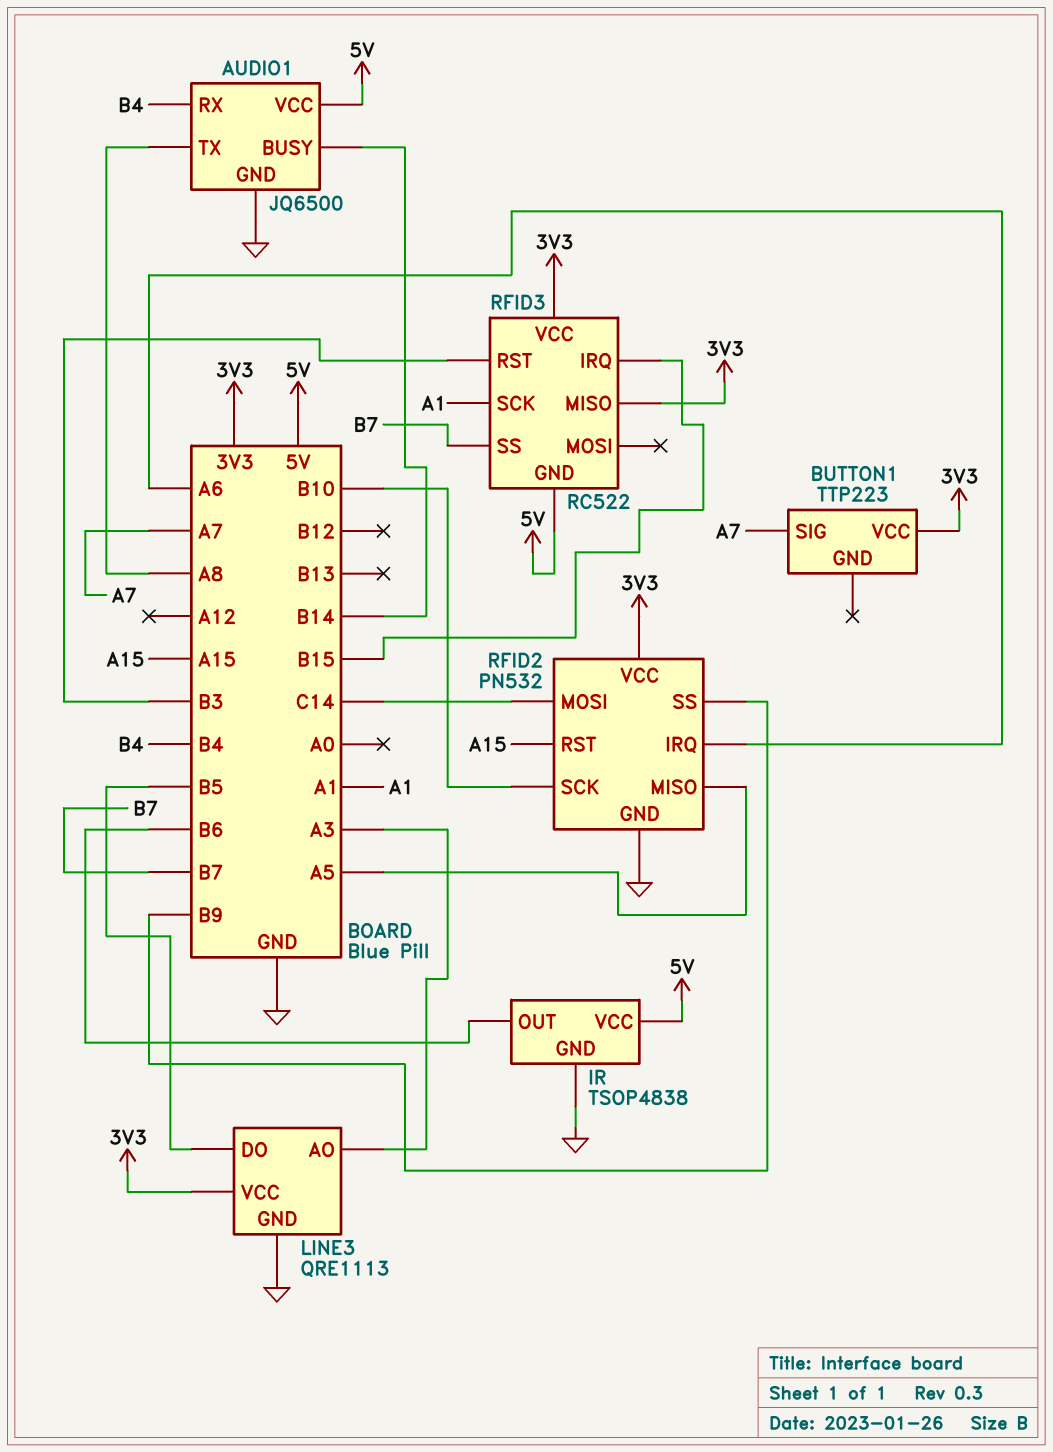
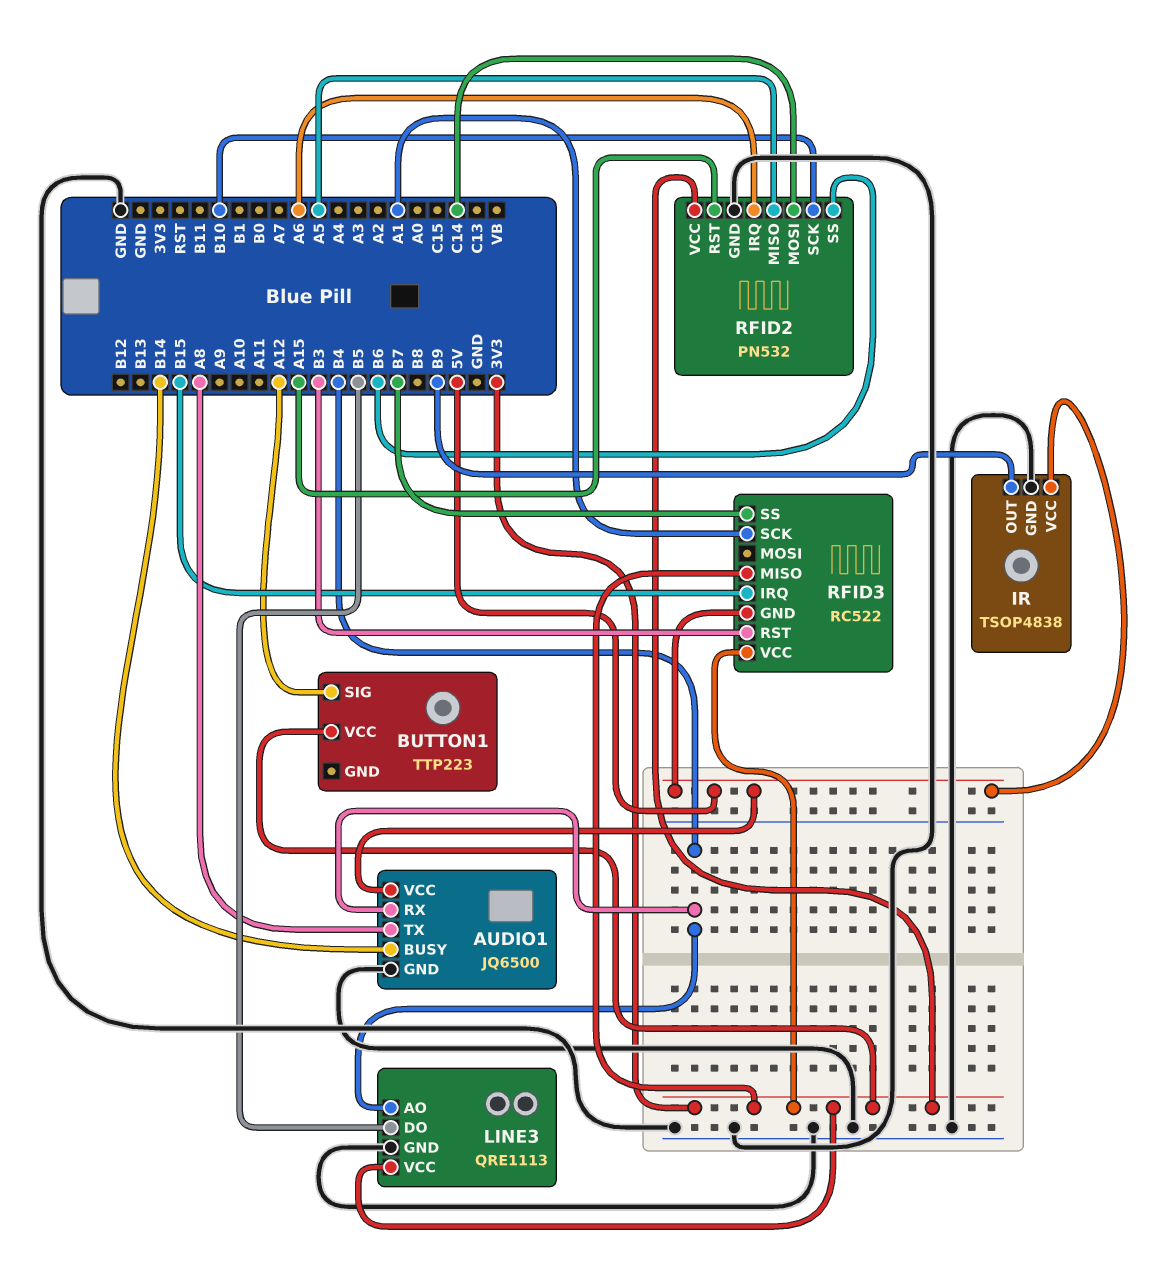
BUTTON1 pin SIG: A7 -> A12
IR pin OUT: B6 -> B9
LINE3 pin AO: A3 -> B4
RFID2 pin SS: B9 -> B6

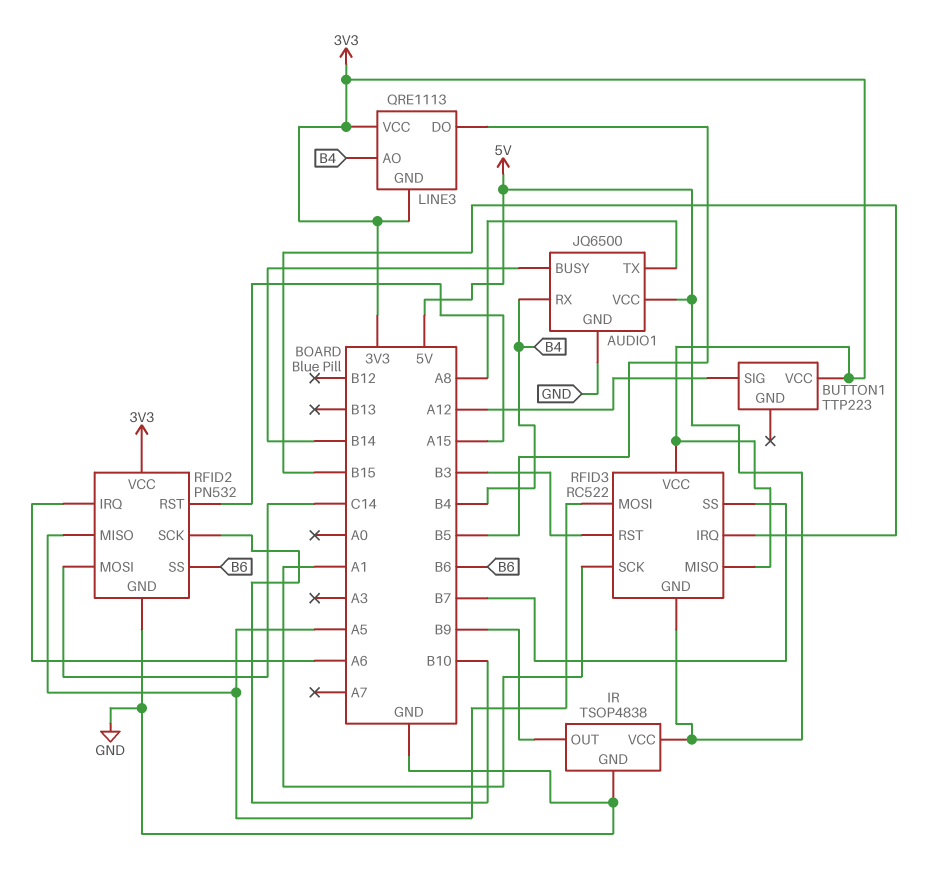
LINE3 pin GND: GND -> 3V3
RFID3 pin MOSI: none -> A5

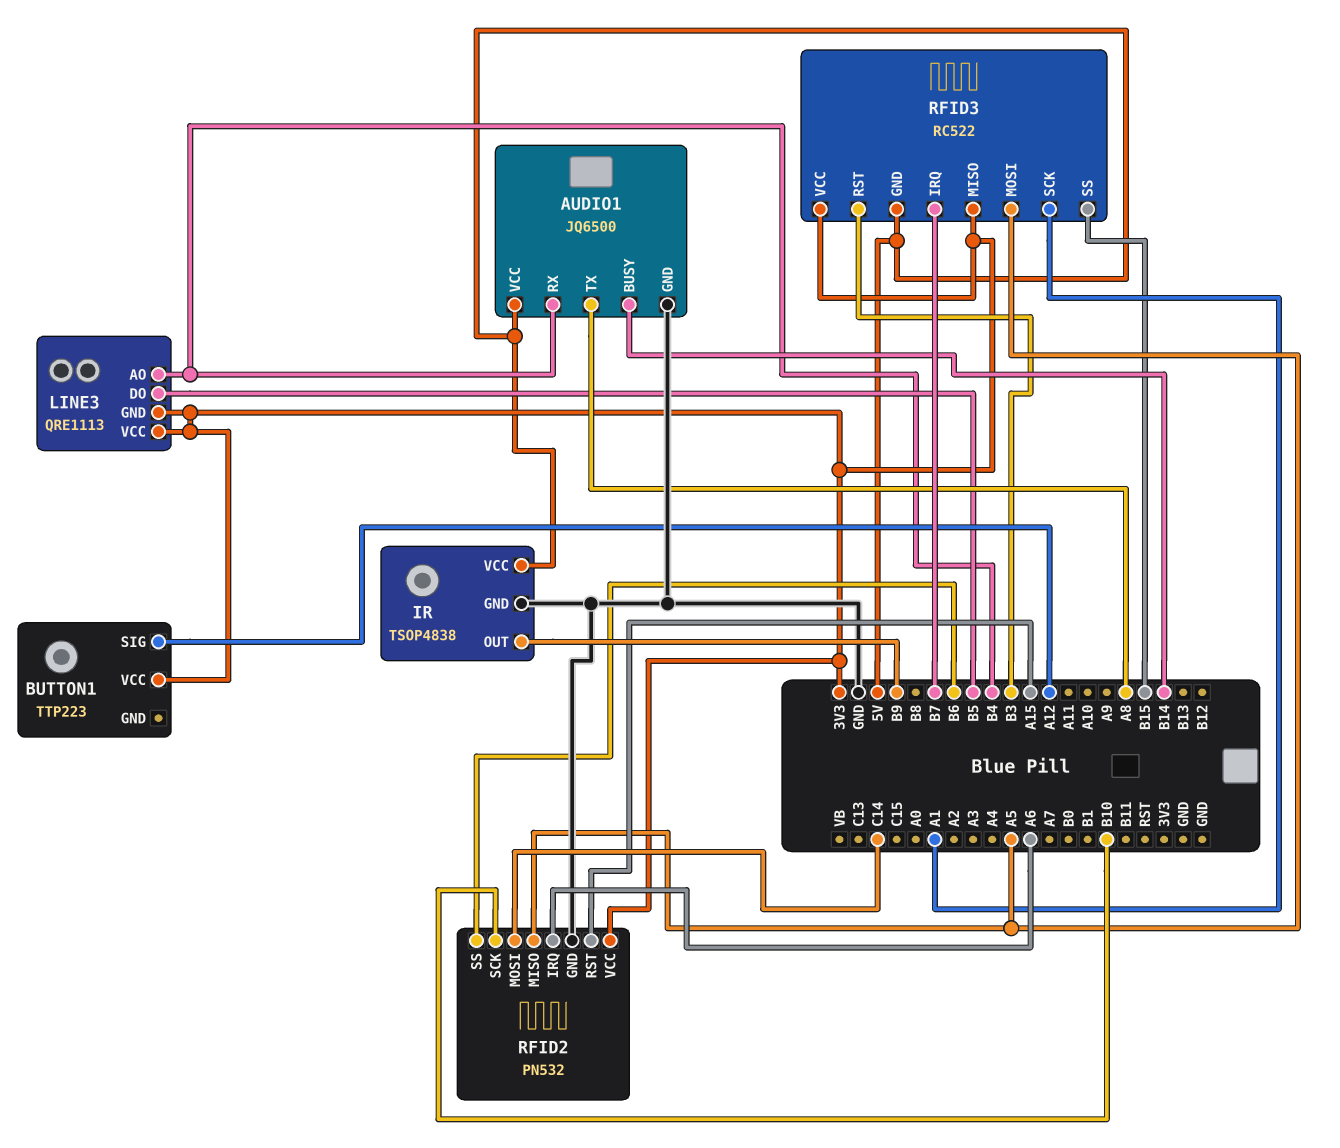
RFID3 pin IRQ: B15 -> B7
RFID3 pin SS: B7 -> B15

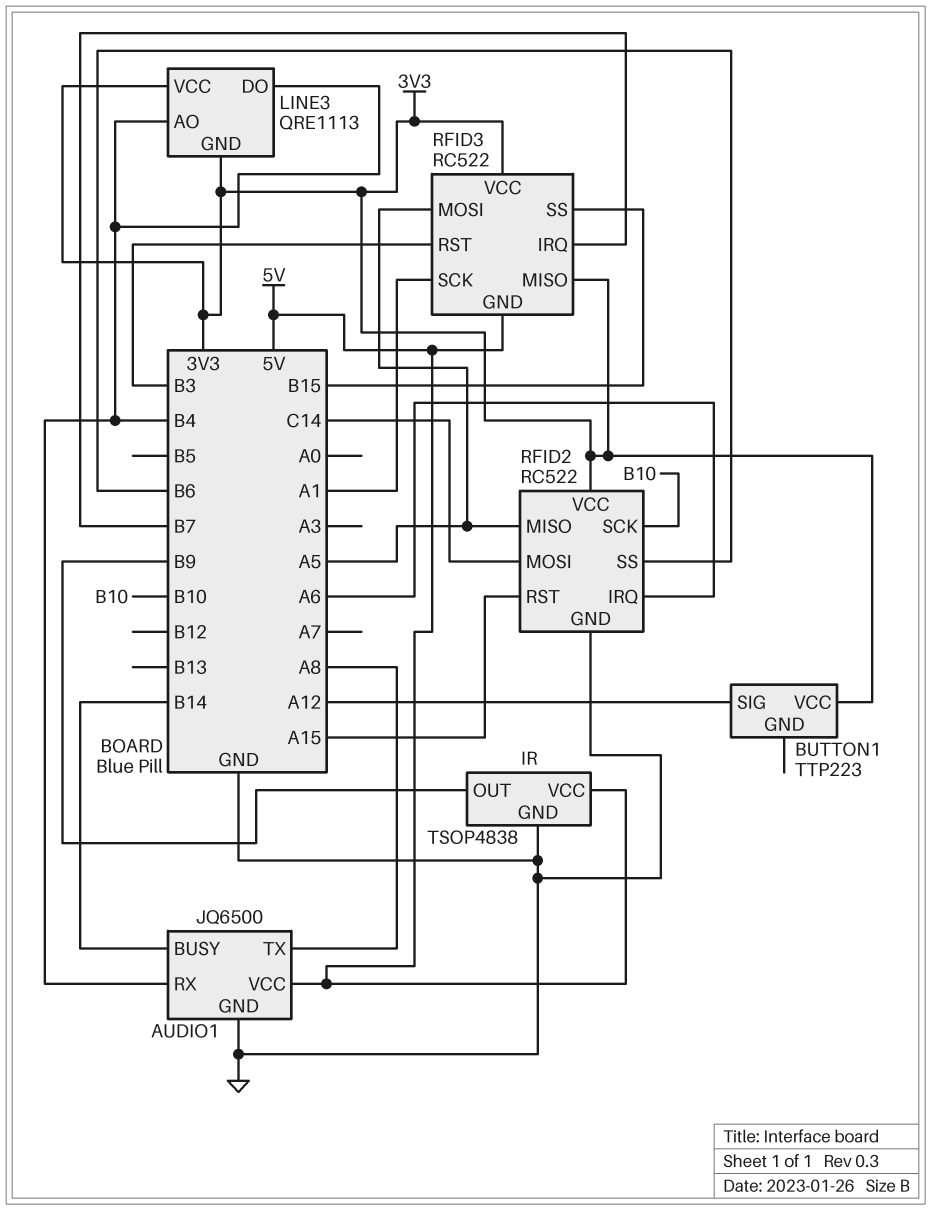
LINE3 pin DO: B5 -> B4
RFID2: PN532 -> RC522

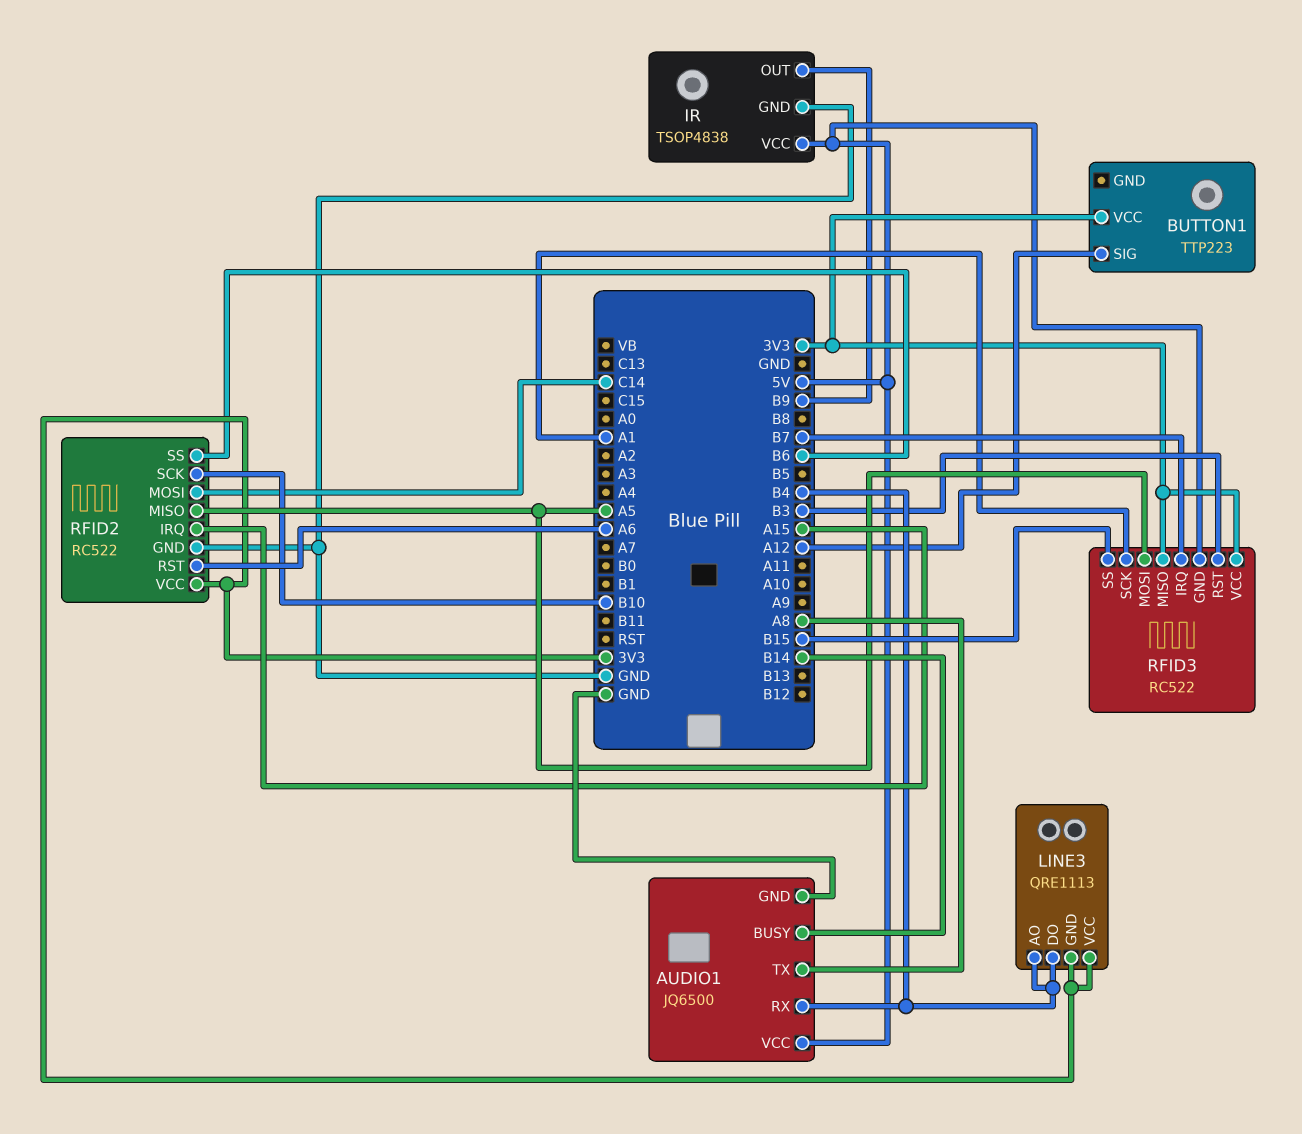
RFID2 pin IRQ: A6 -> A15
RFID2 pin RST: A15 -> A6

